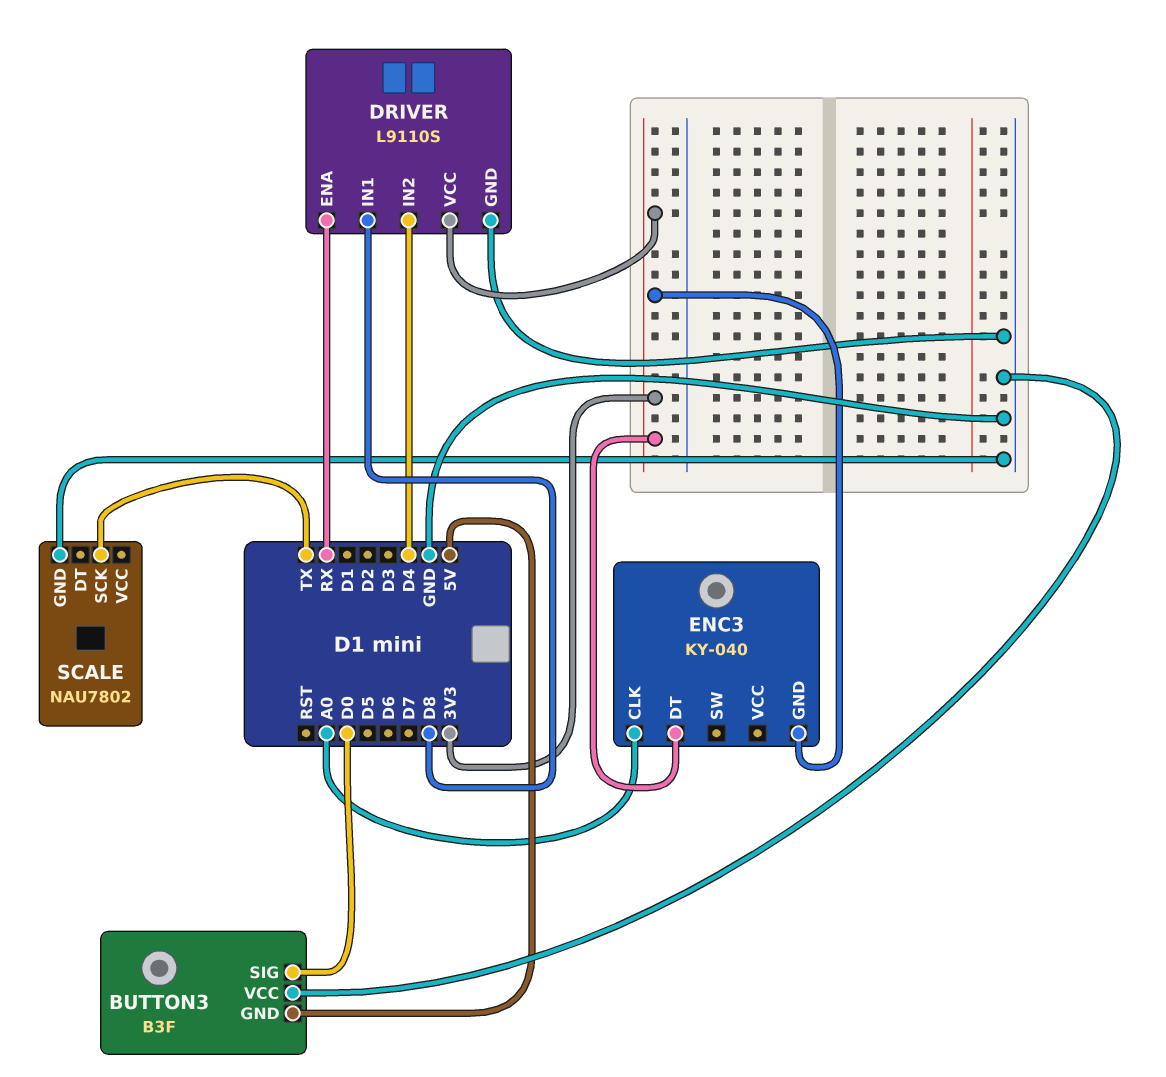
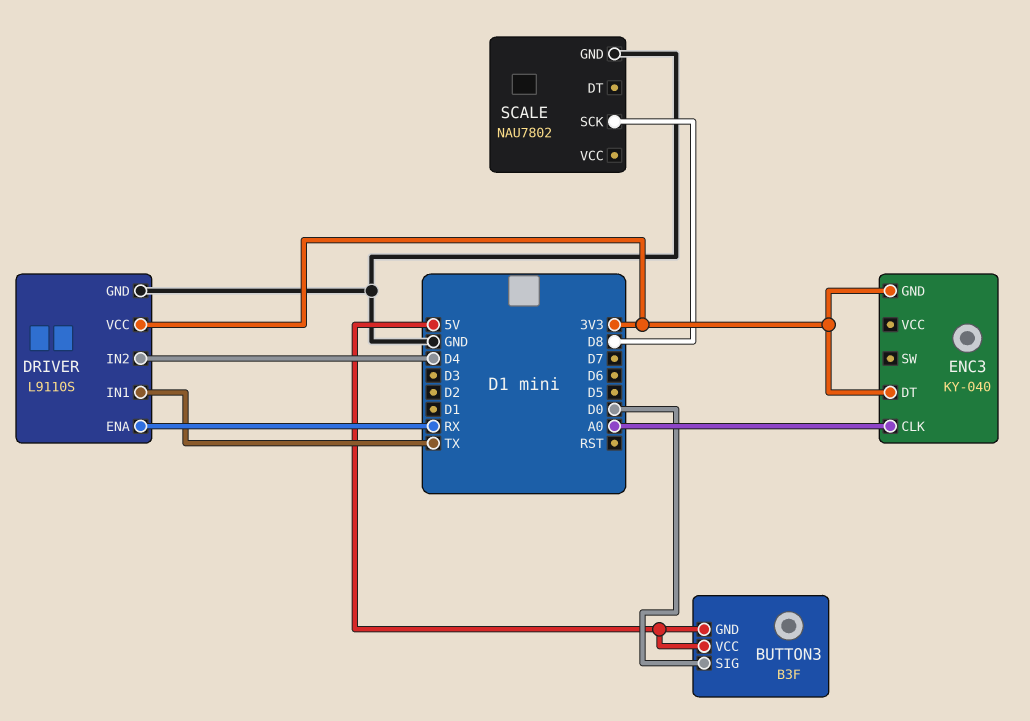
BUTTON3 pin VCC: GND -> 5V
DRIVER pin IN1: D8 -> TX
SCALE pin SCK: TX -> D8

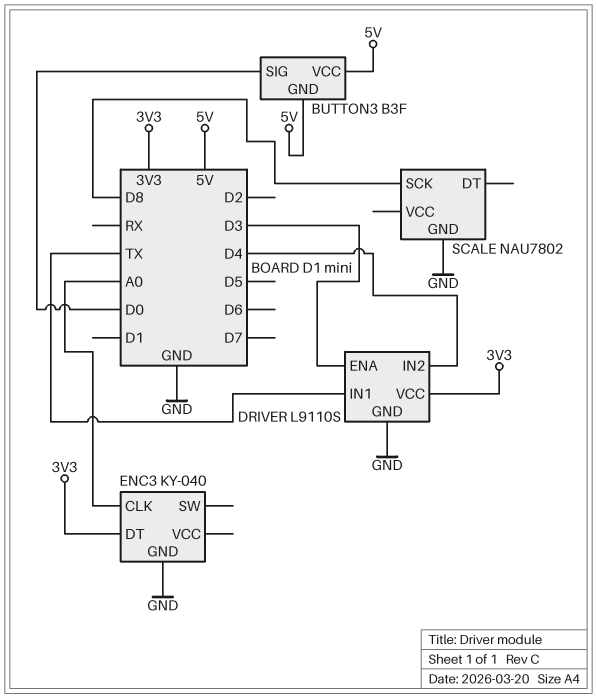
DRIVER pin ENA: RX -> D3
ENC3 pin GND: 3V3 -> GND

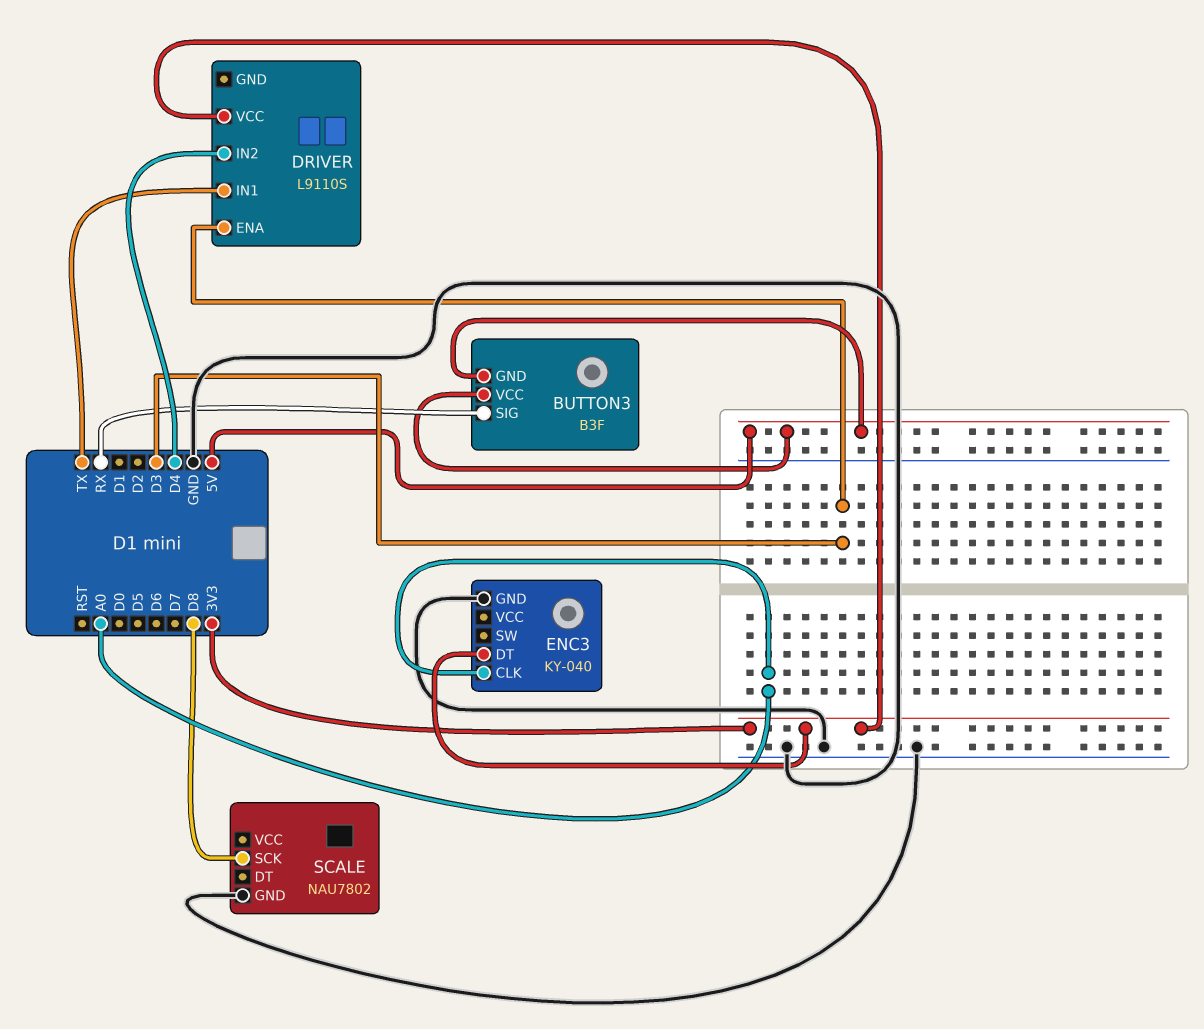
BUTTON3 pin SIG: D0 -> RX
DRIVER pin GND: GND -> none

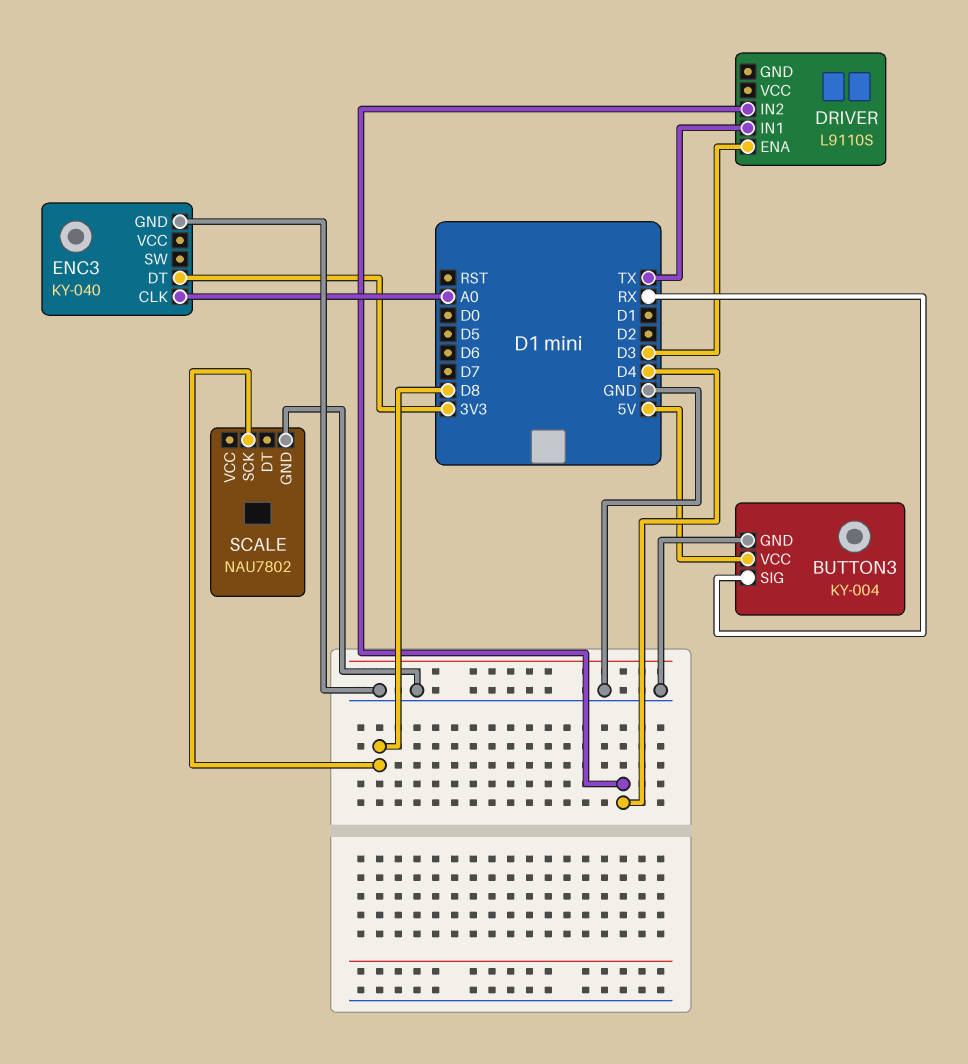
BUTTON3: B3F -> KY-004
BUTTON3 pin GND: 5V -> GND
DRIVER pin VCC: 3V3 -> none

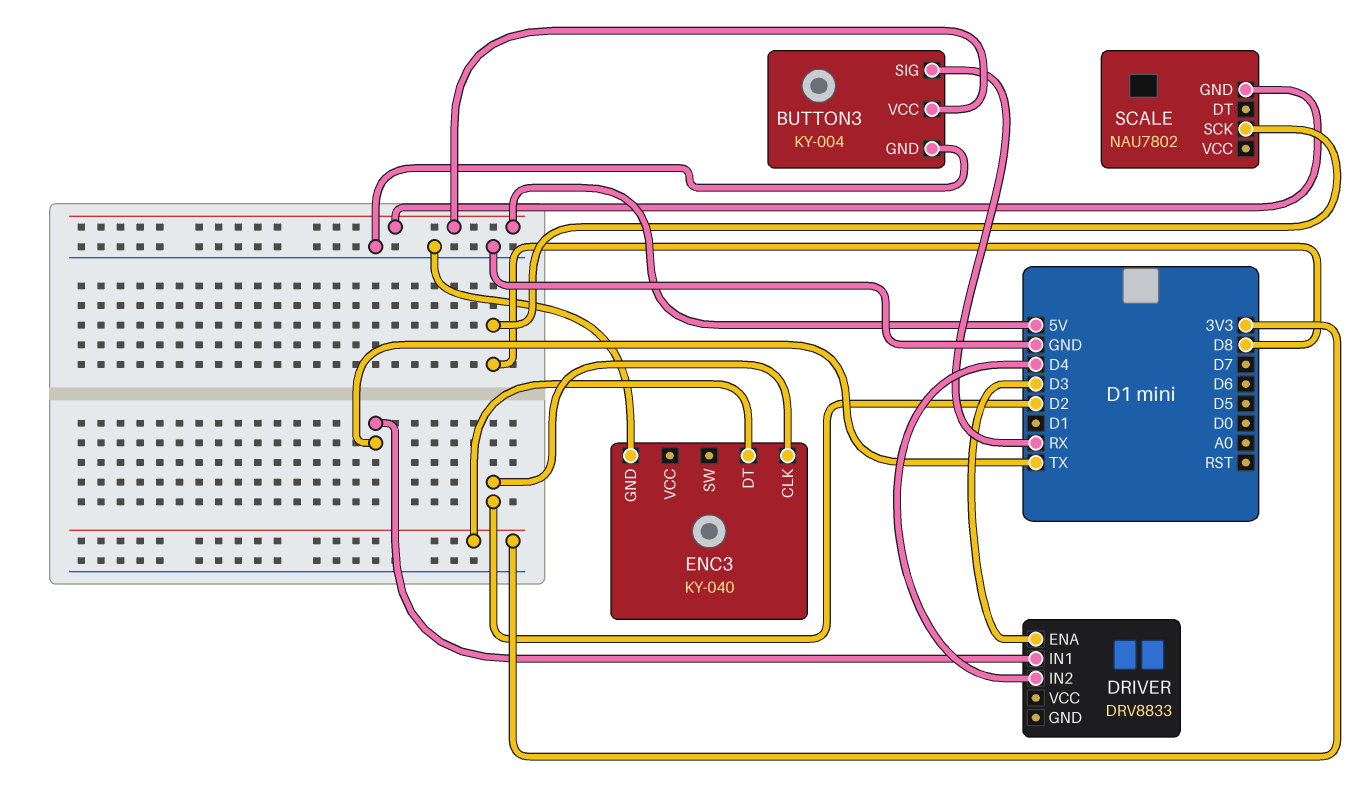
DRIVER: L9110S -> DRV8833
ENC3 pin CLK: A0 -> D2
SCALE pin GND: GND -> 5V

